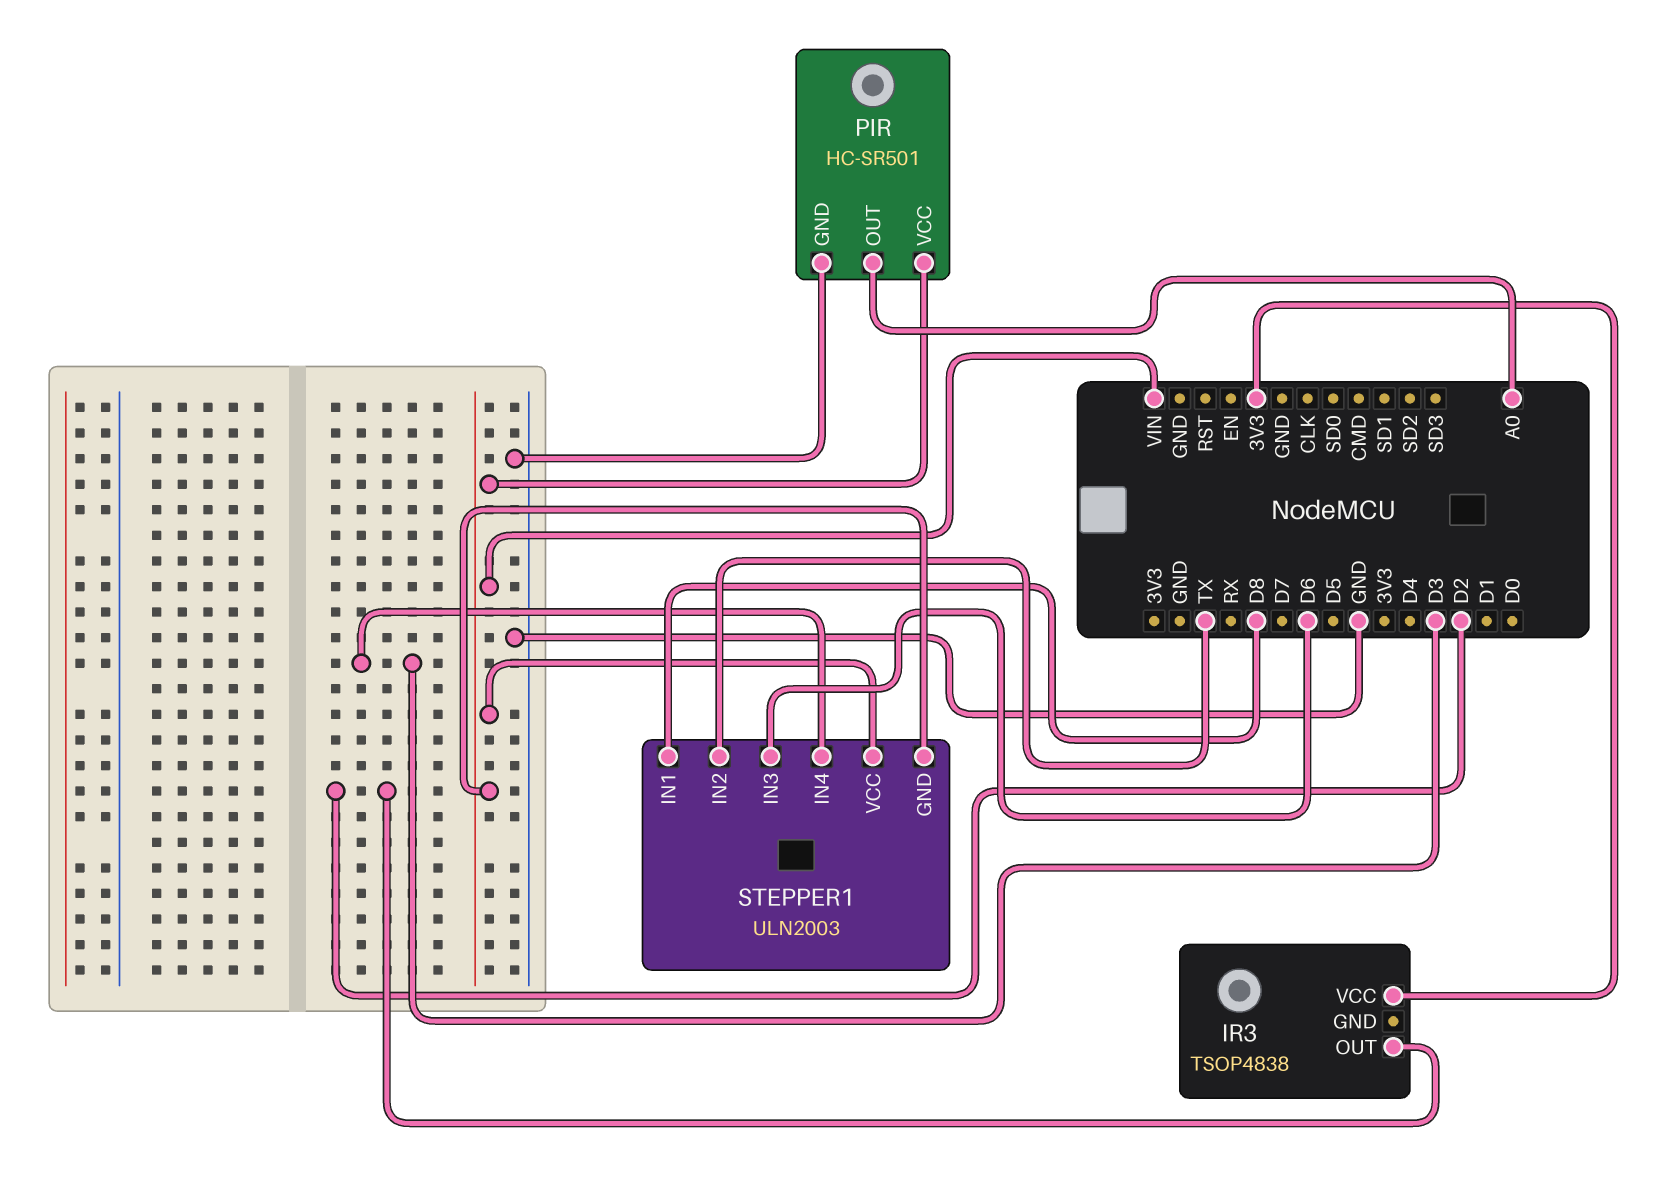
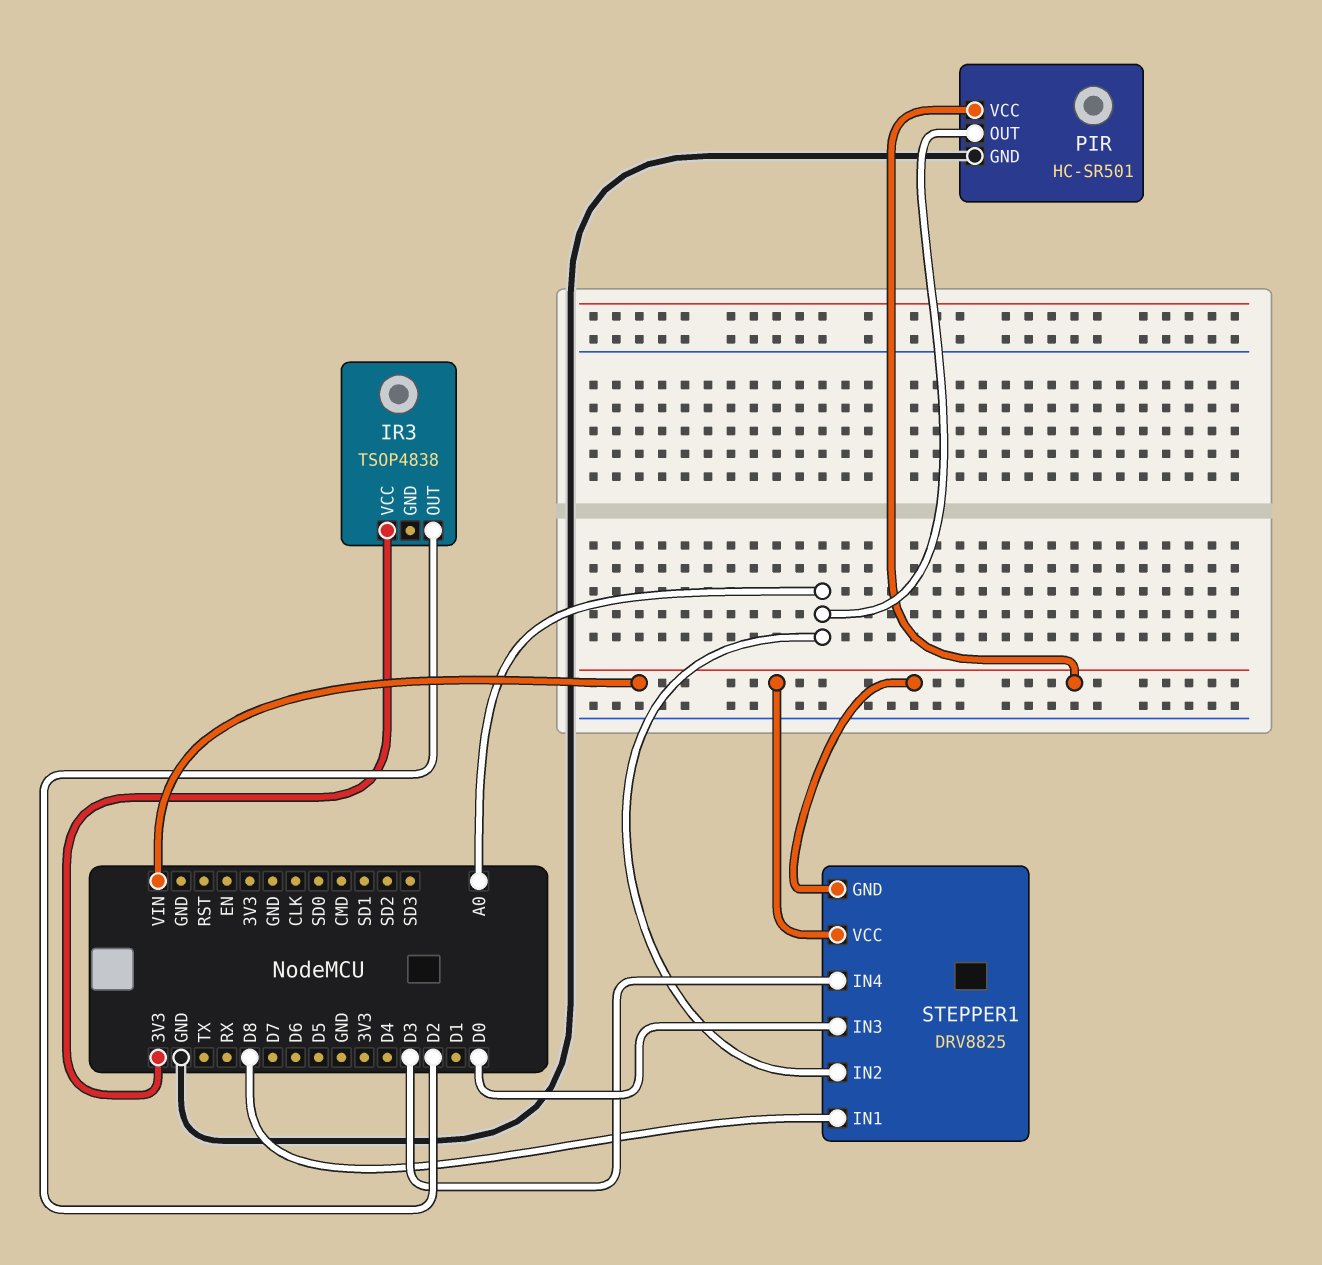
STEPPER1: ULN2003 -> DRV8825
STEPPER1 pin IN2: TX -> A0
STEPPER1 pin IN3: D6 -> D0

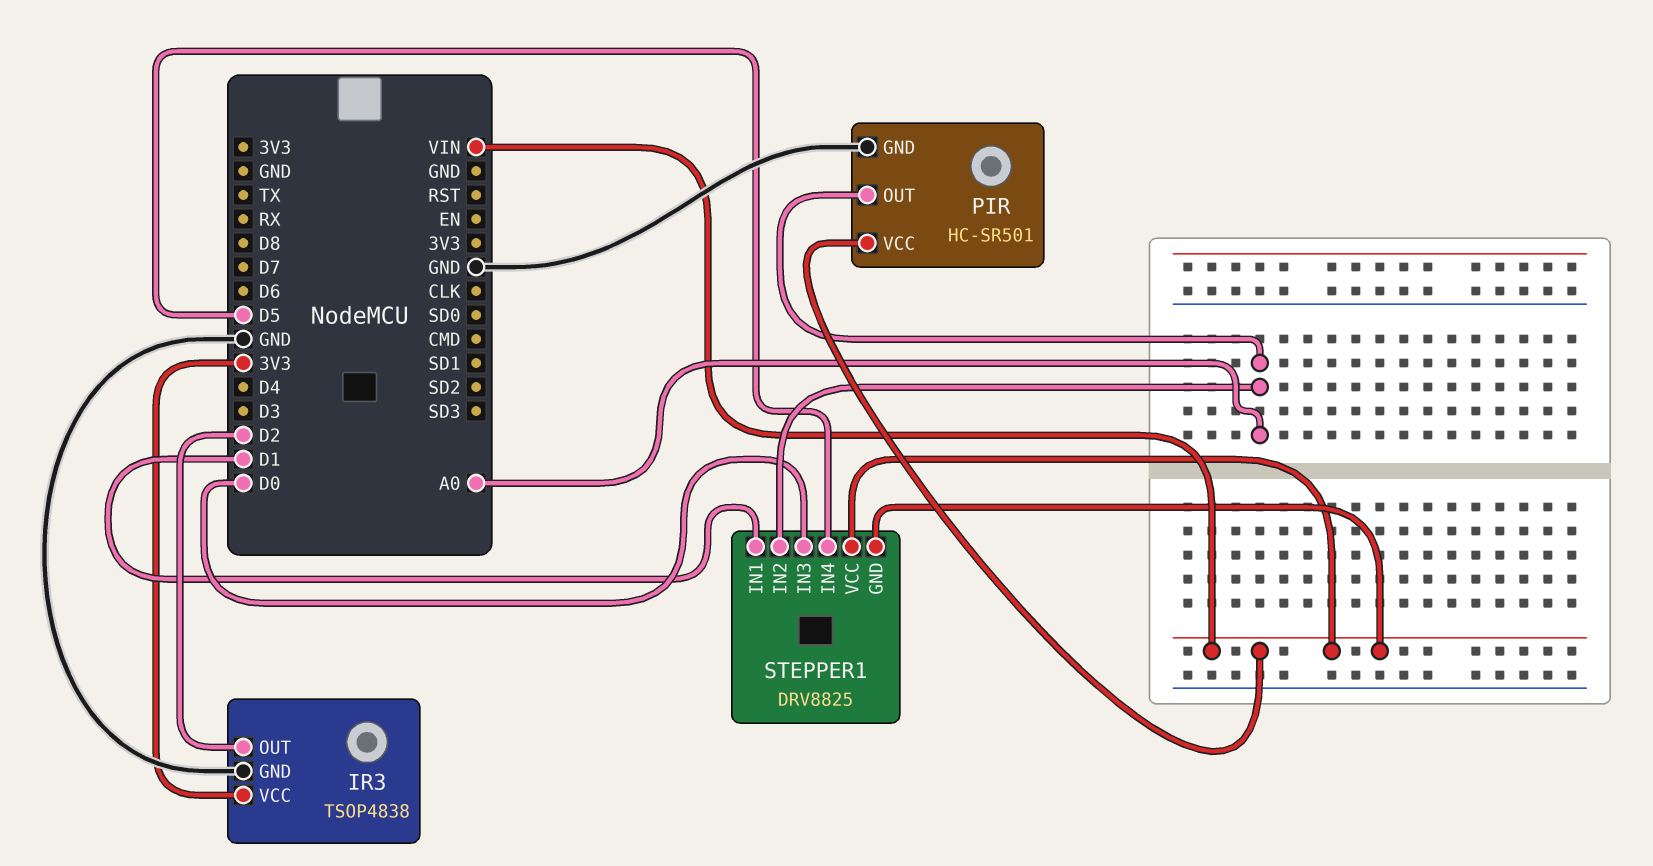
IR3 pin GND: none -> GND
STEPPER1 pin IN1: D8 -> D1
STEPPER1 pin IN4: D3 -> D5

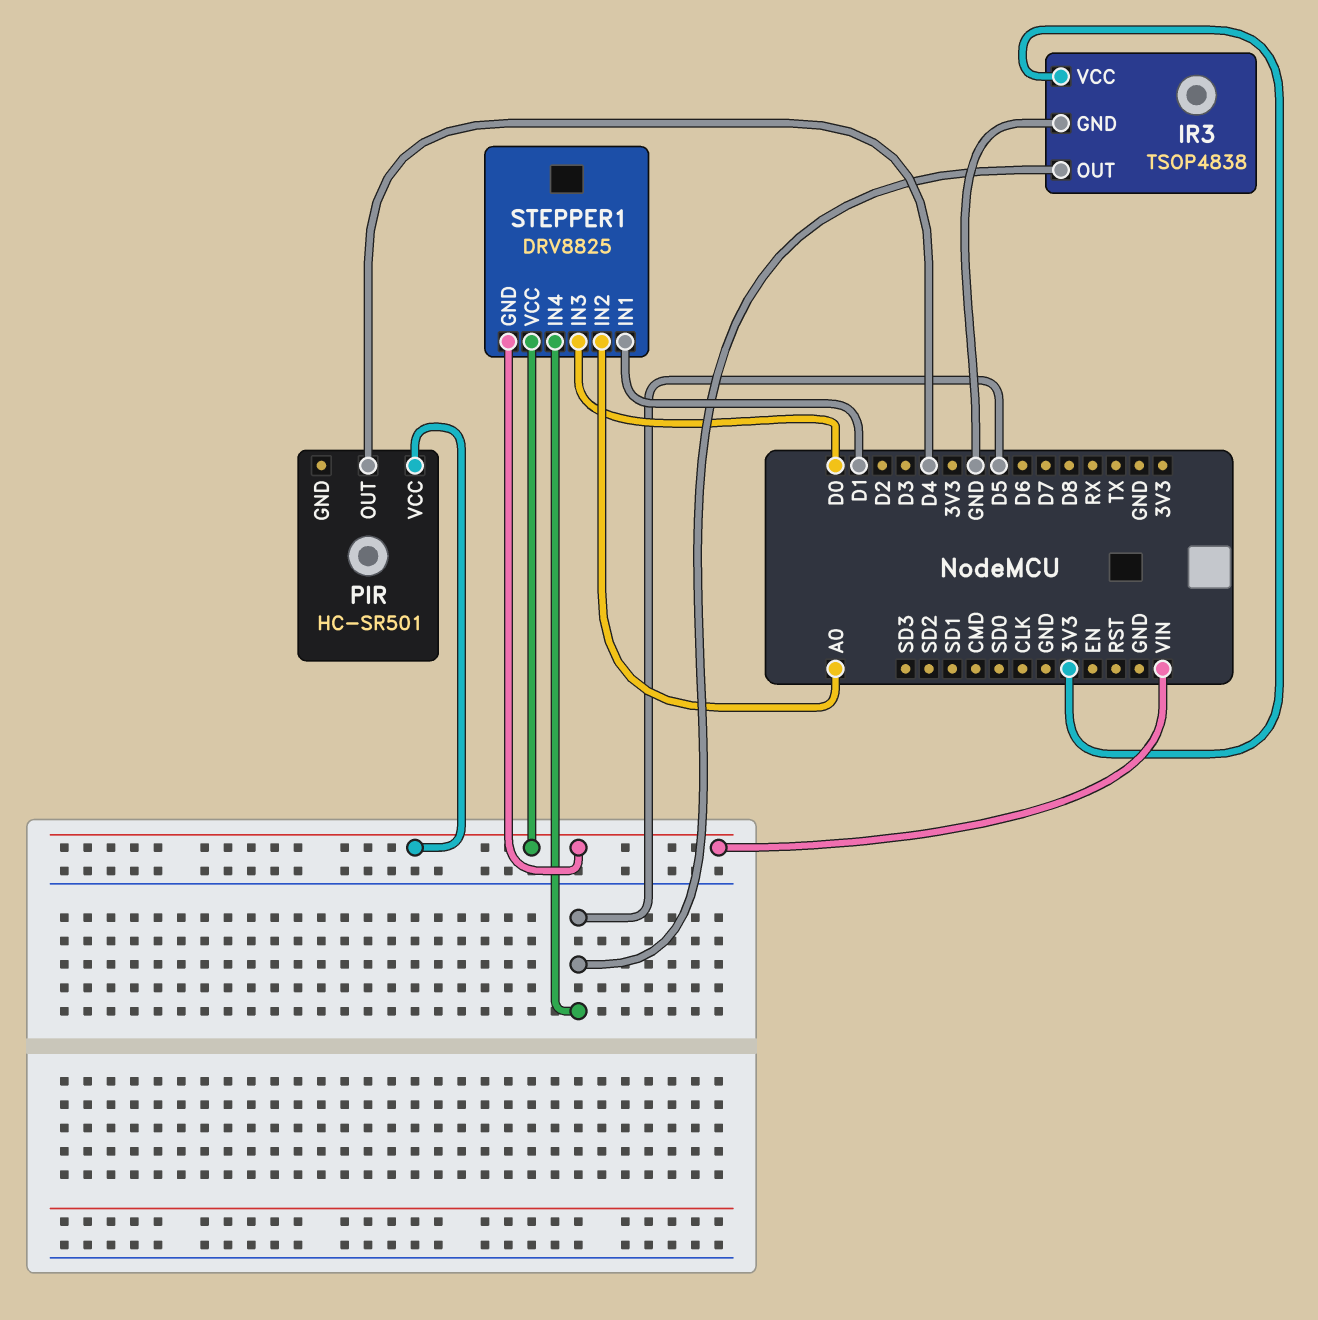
IR3 pin OUT: D2 -> D5
PIR pin GND: GND -> none
PIR pin OUT: A0 -> D4

